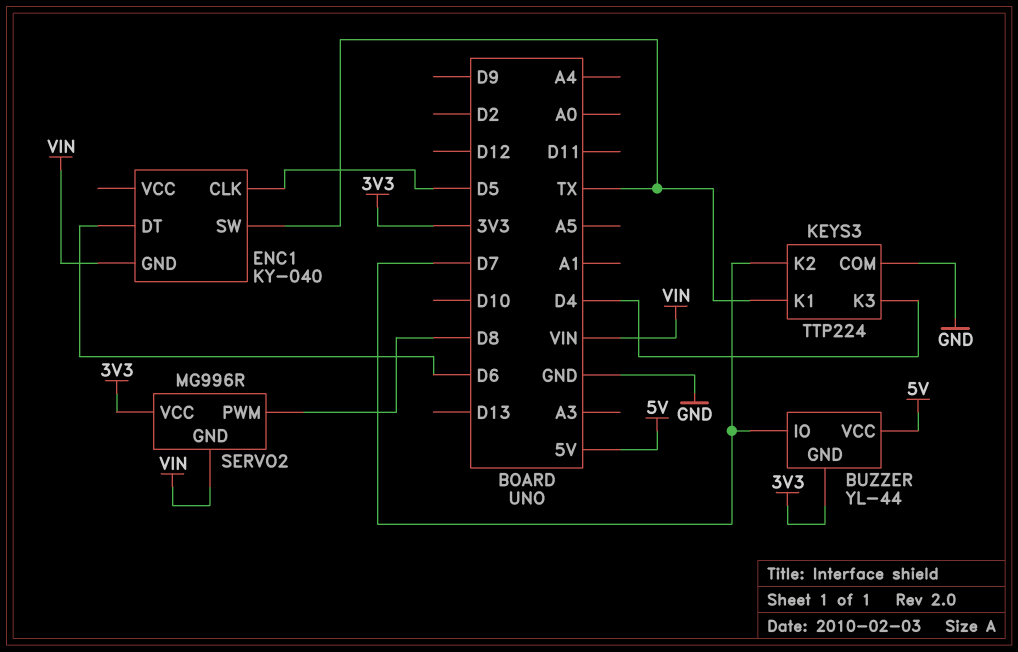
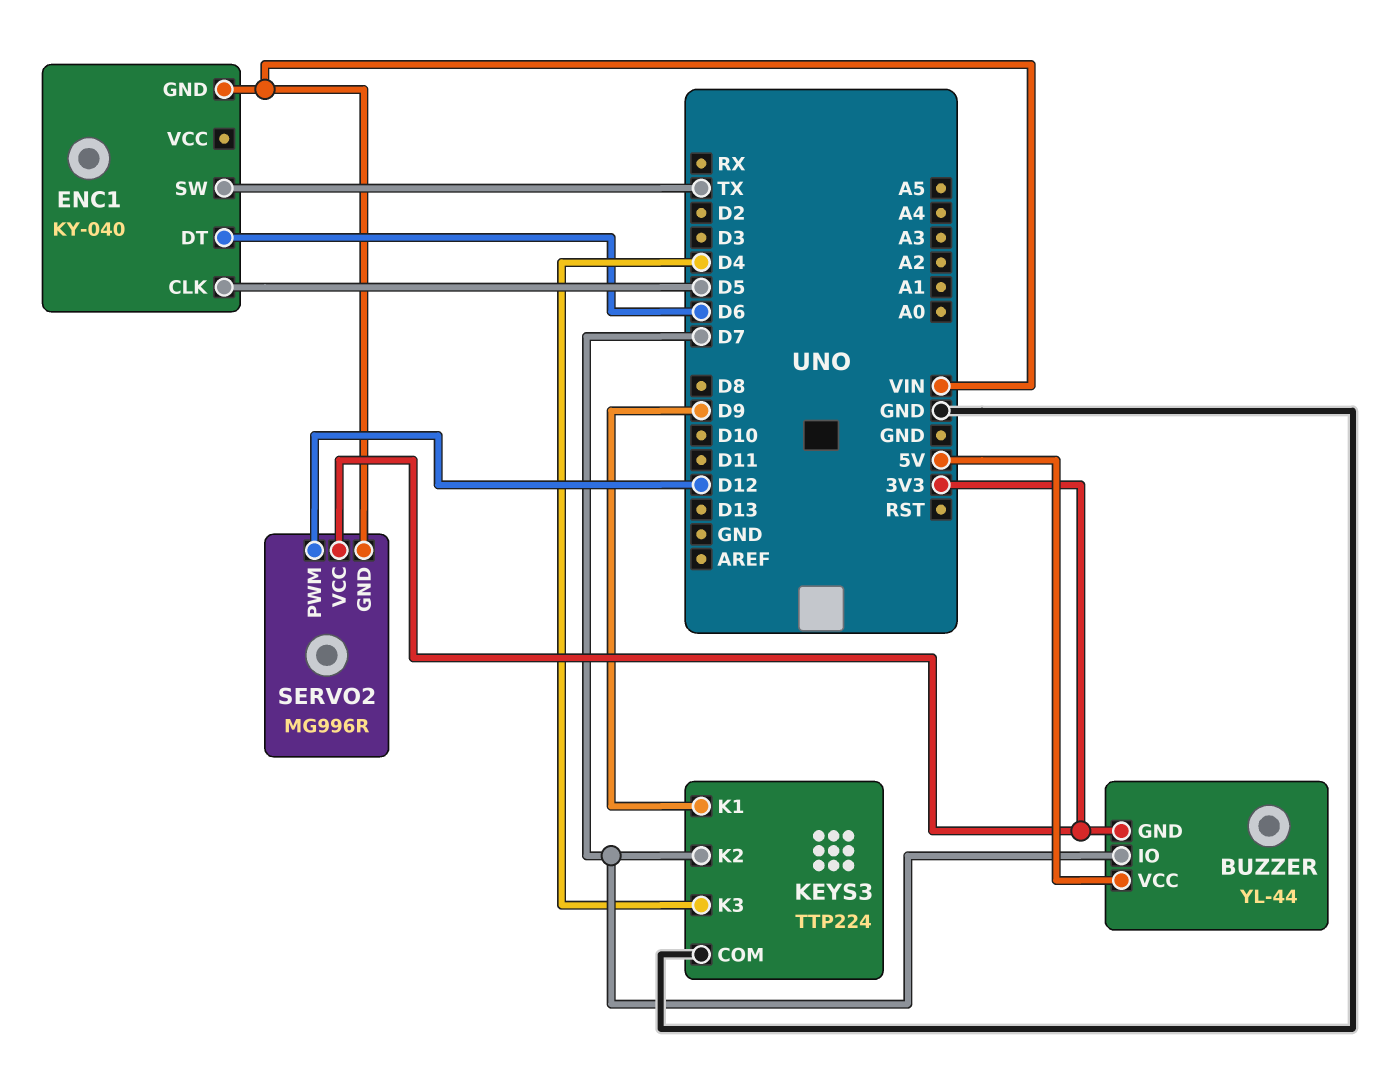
KEYS3 pin K1: TX -> D9
SERVO2 pin PWM: D8 -> D12

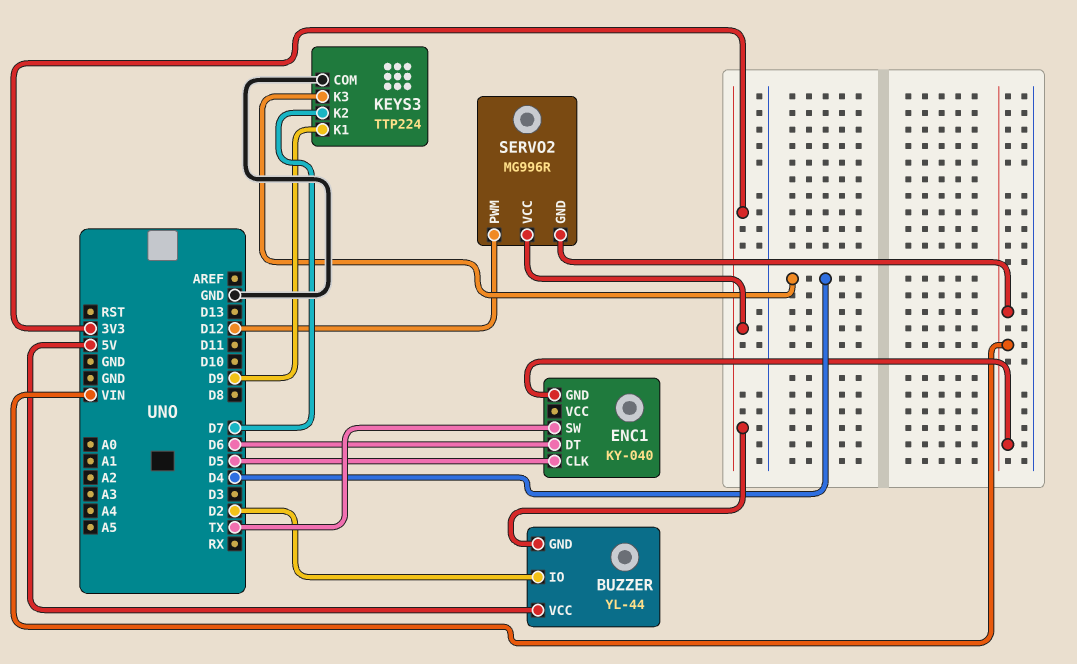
BUZZER pin IO: D7 -> D2

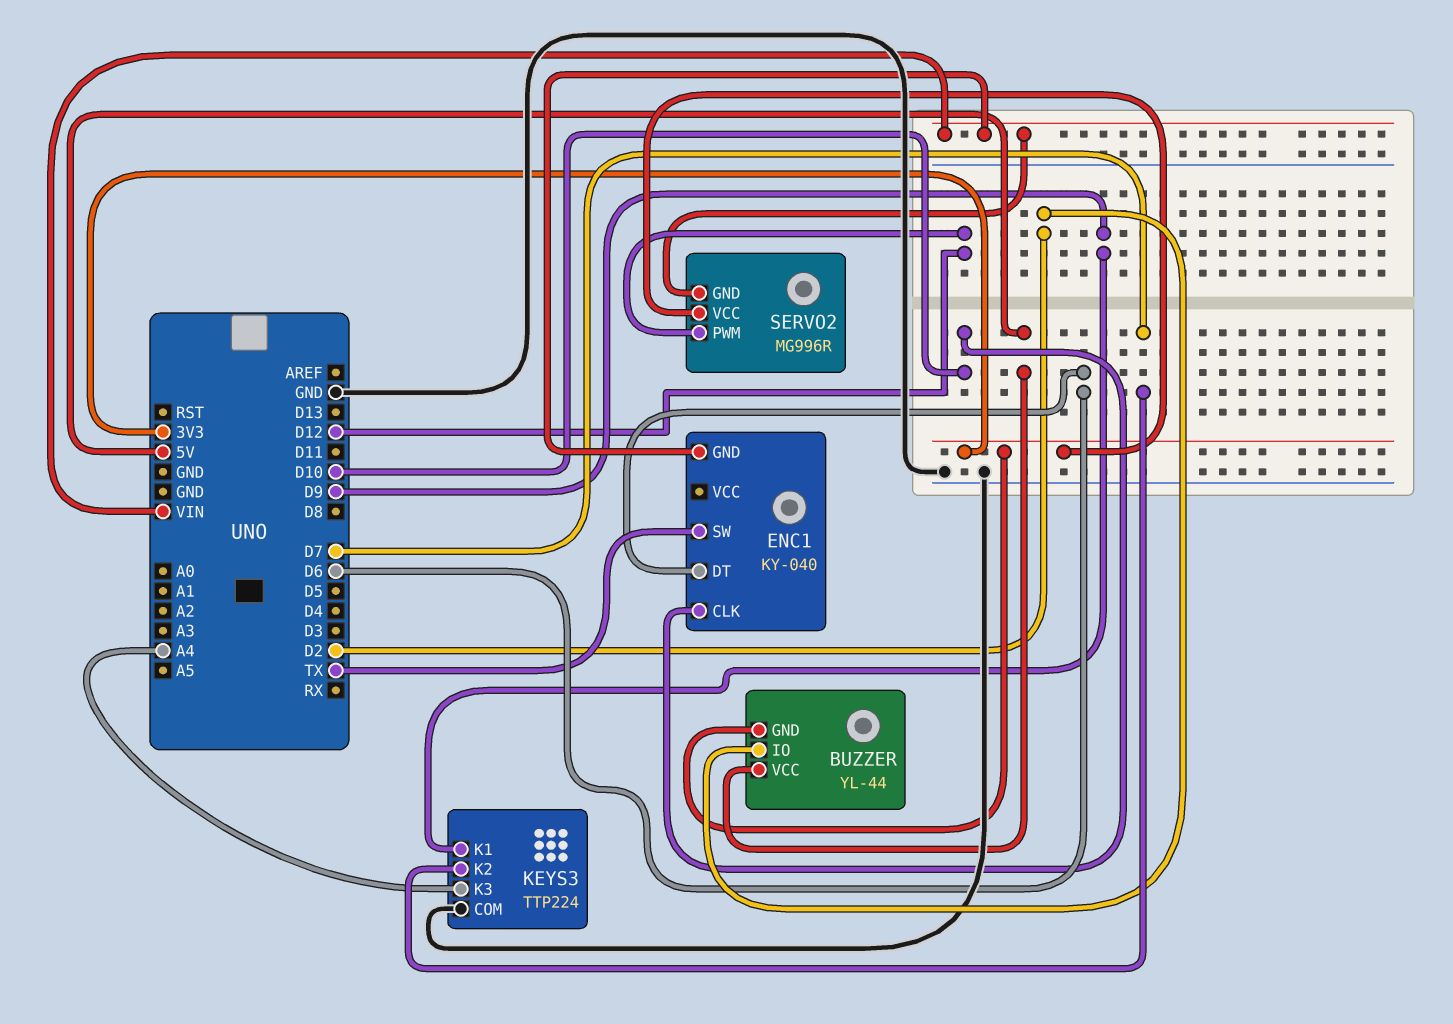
ENC1 pin CLK: D5 -> D10
KEYS3 pin K3: D4 -> A4

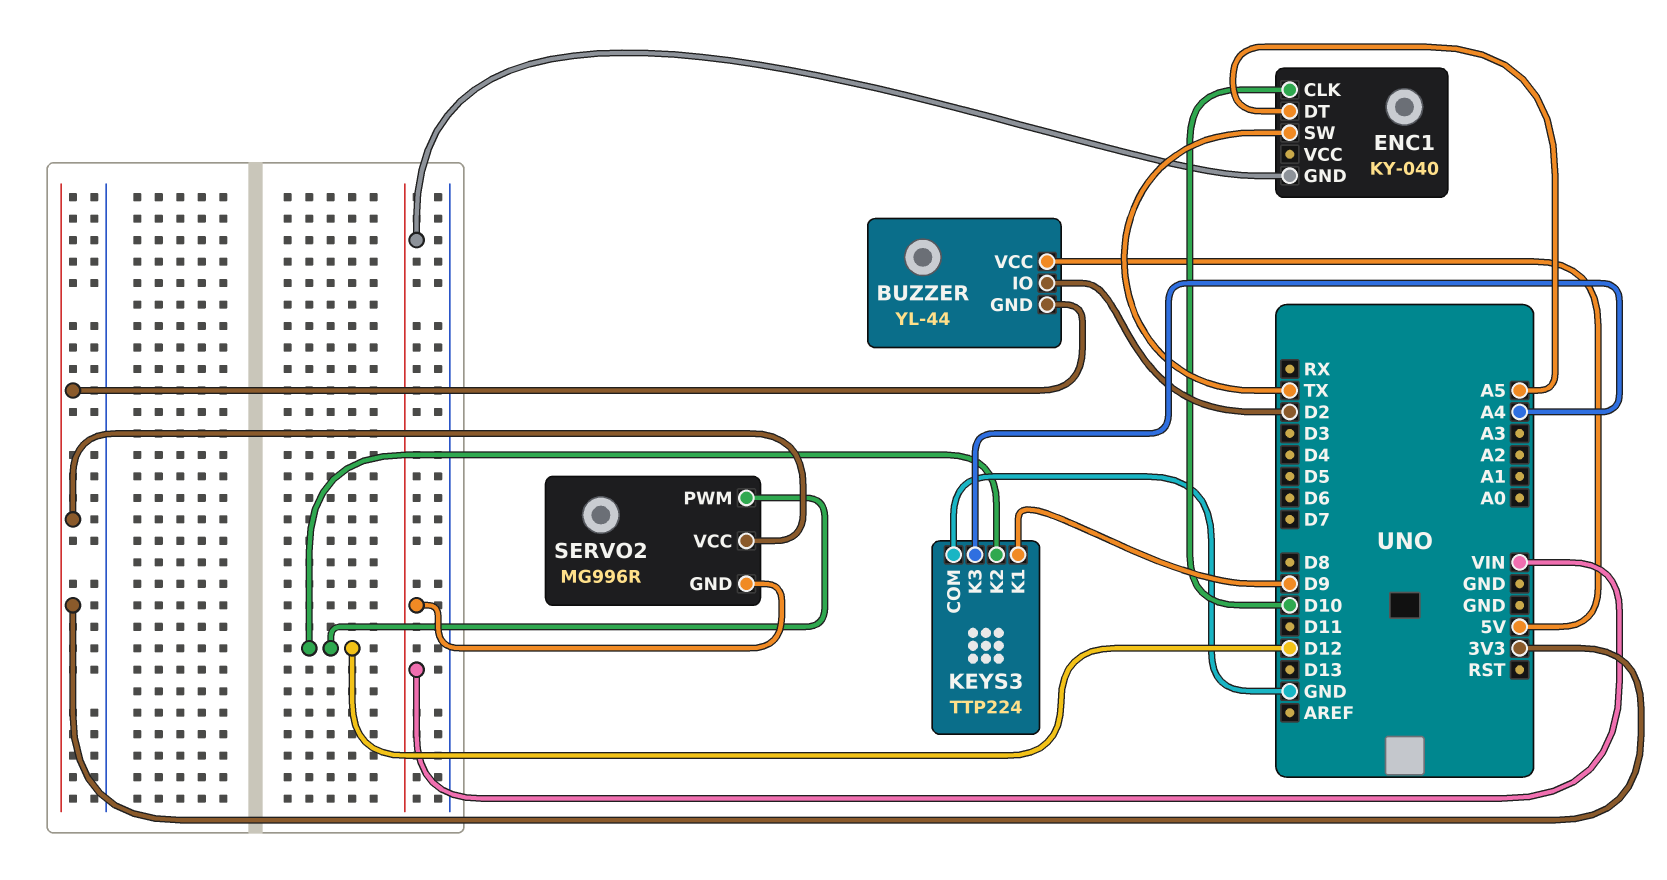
ENC1 pin DT: D6 -> A5
KEYS3 pin K2: D7 -> D12

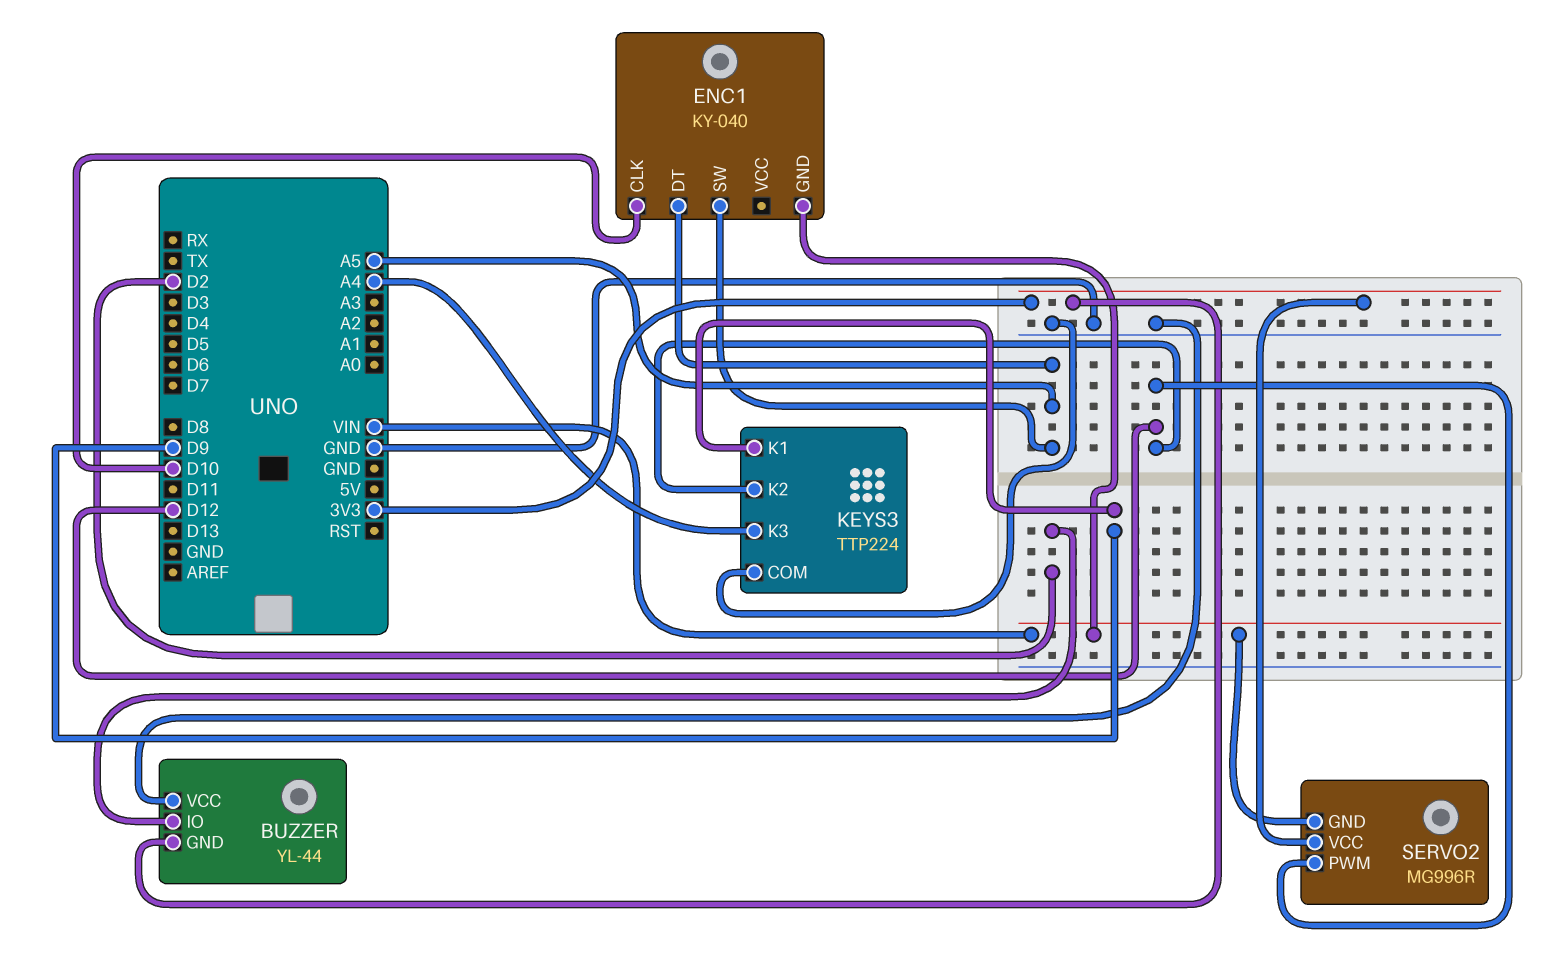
BUZZER pin VCC: 5V -> GND
ENC1 pin SW: TX -> A5

